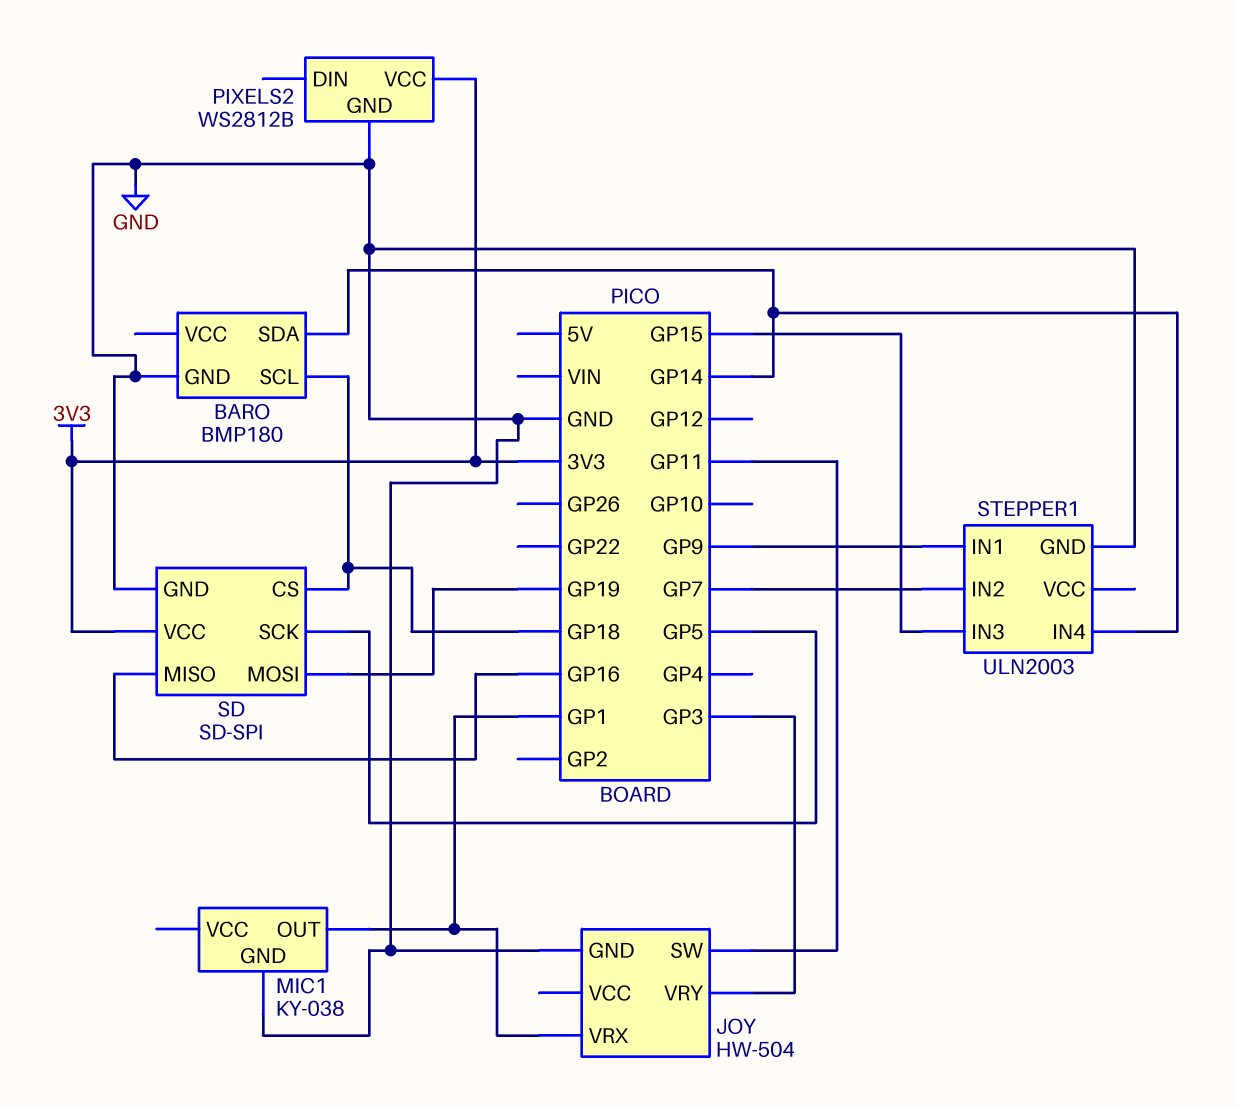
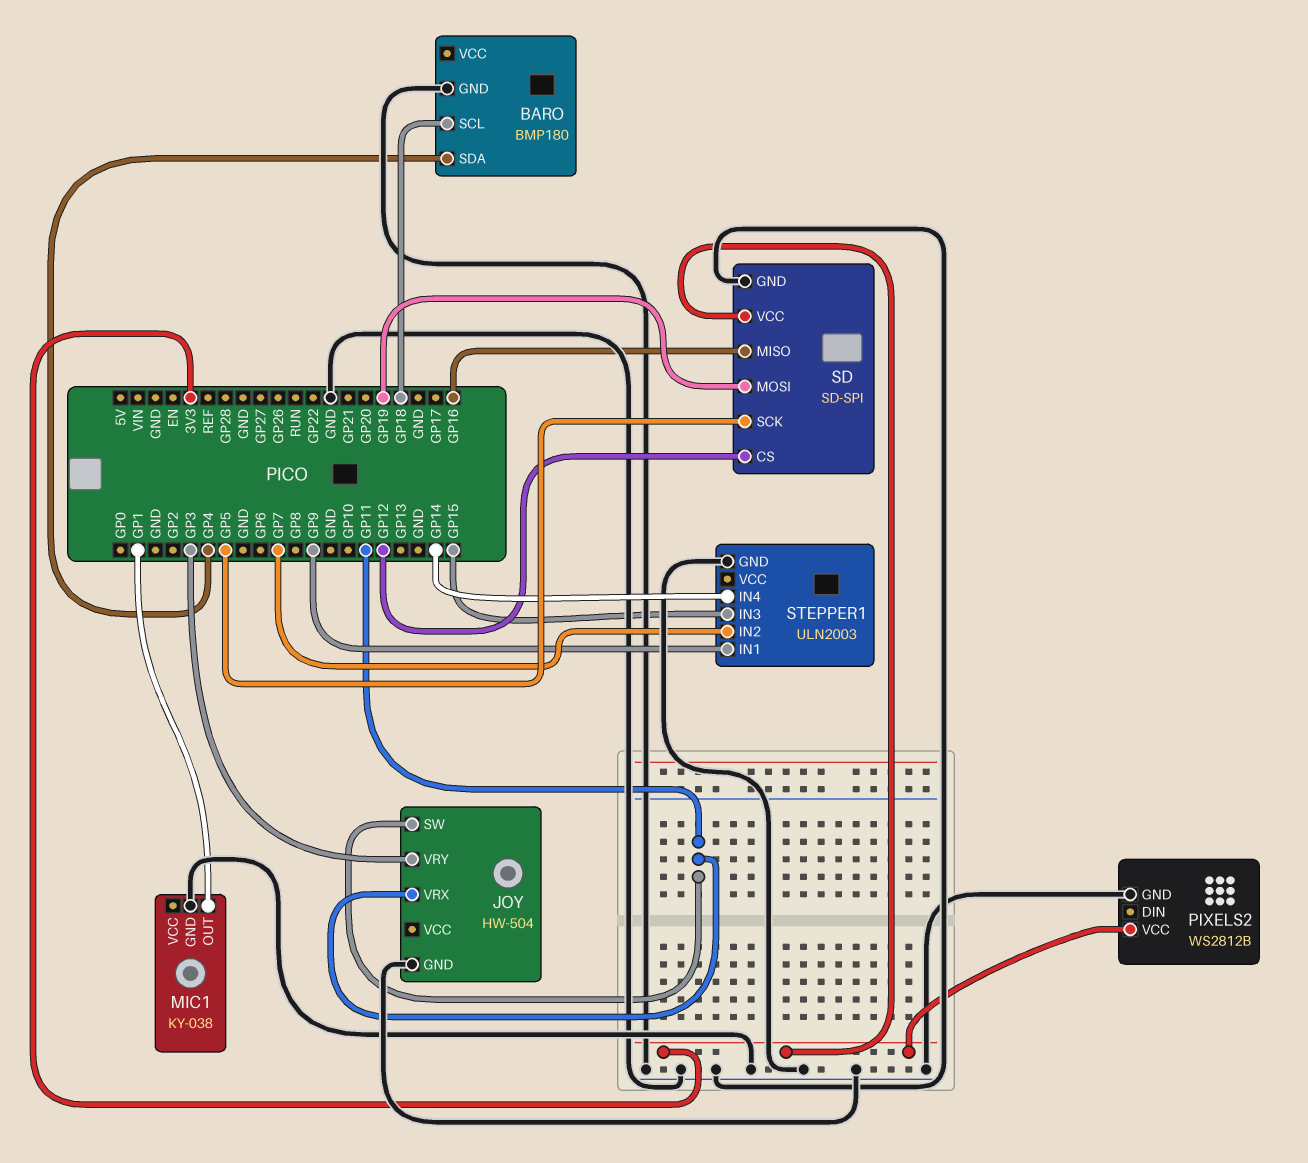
BARO pin SDA: GP14 -> GP4
JOY pin VRX: GP1 -> GP11
SD pin CS: GP18 -> GP12

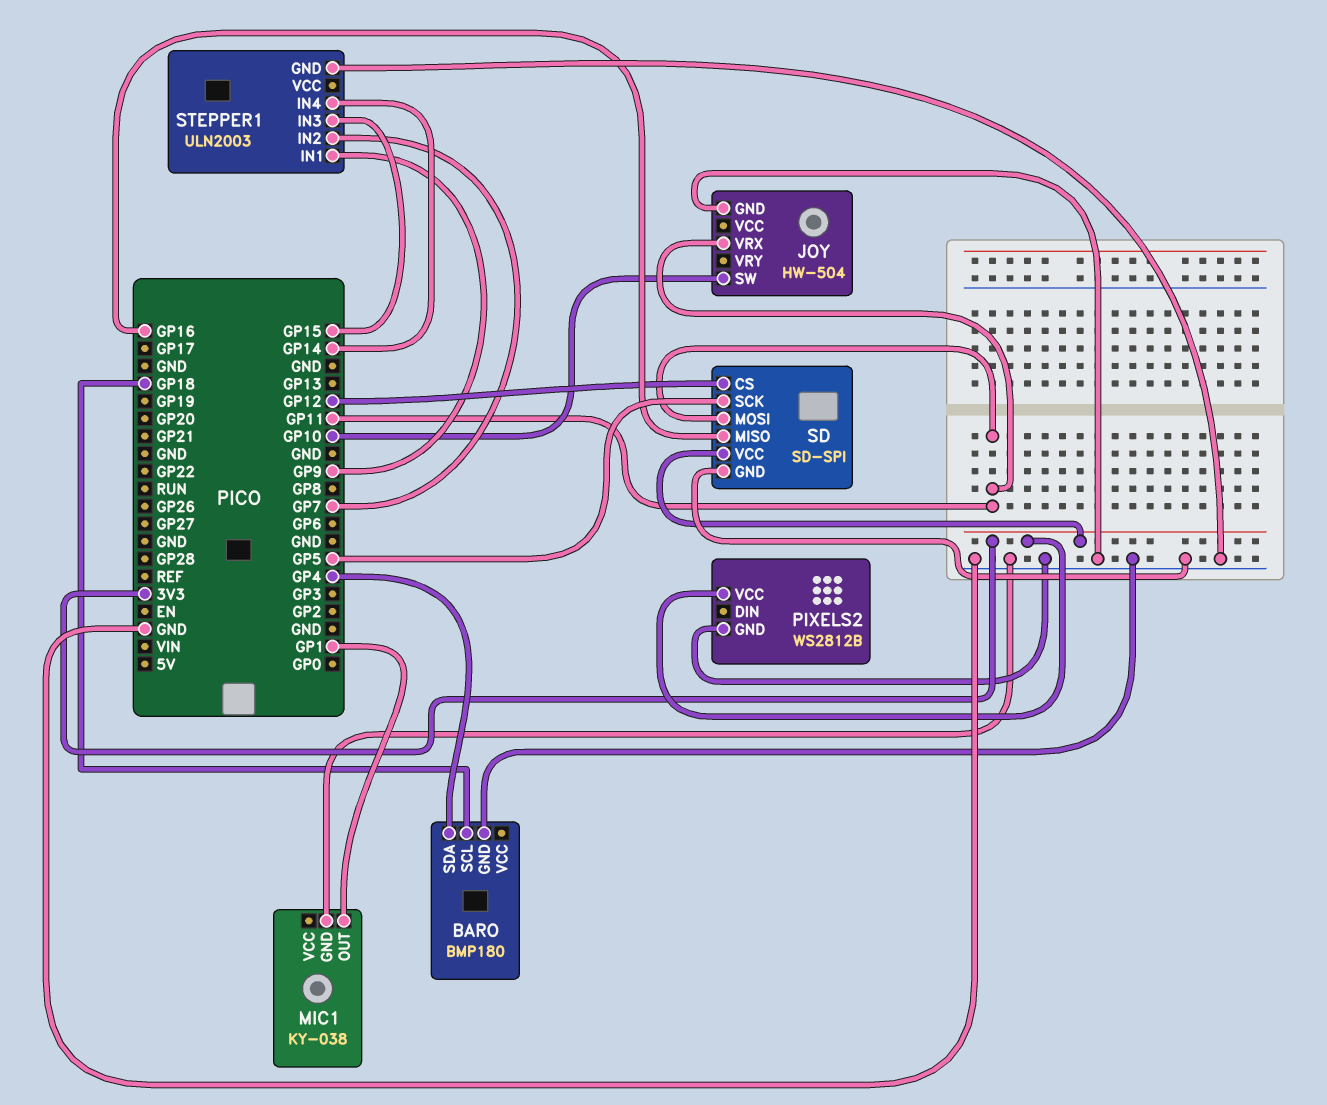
JOY pin SW: GP11 -> GP10
JOY pin VRY: GP3 -> none
SD pin MOSI: GP19 -> GP11

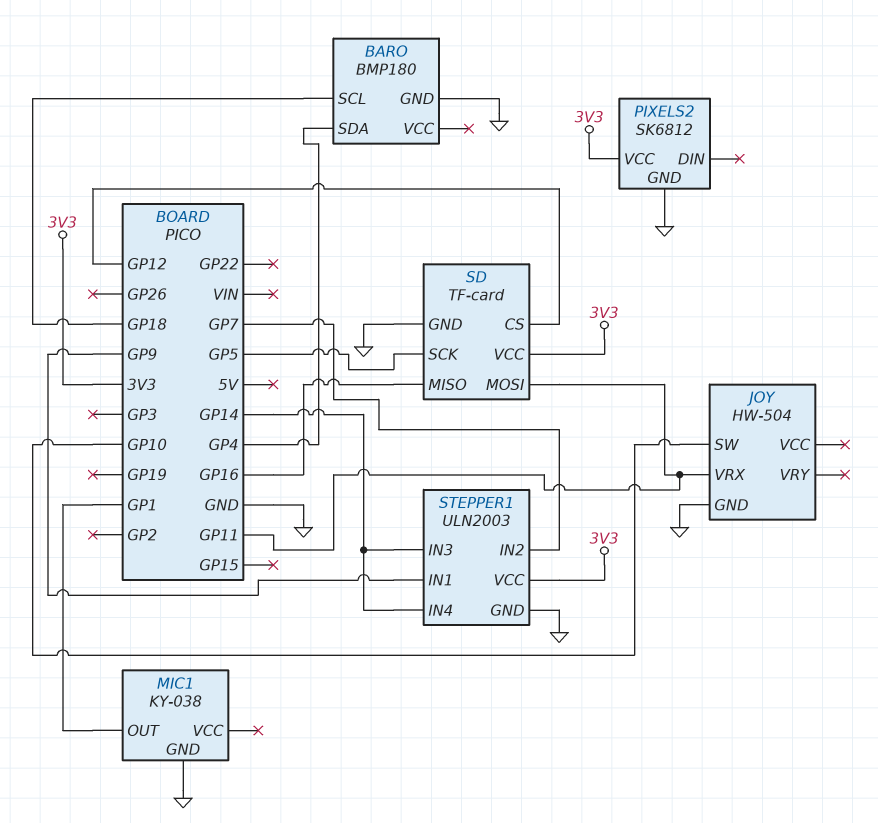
PIXELS2: WS2812B -> SK6812
SD: SD-SPI -> TF-card
STEPPER1 pin IN3: GP15 -> GP14
STEPPER1 pin VCC: none -> 3V3

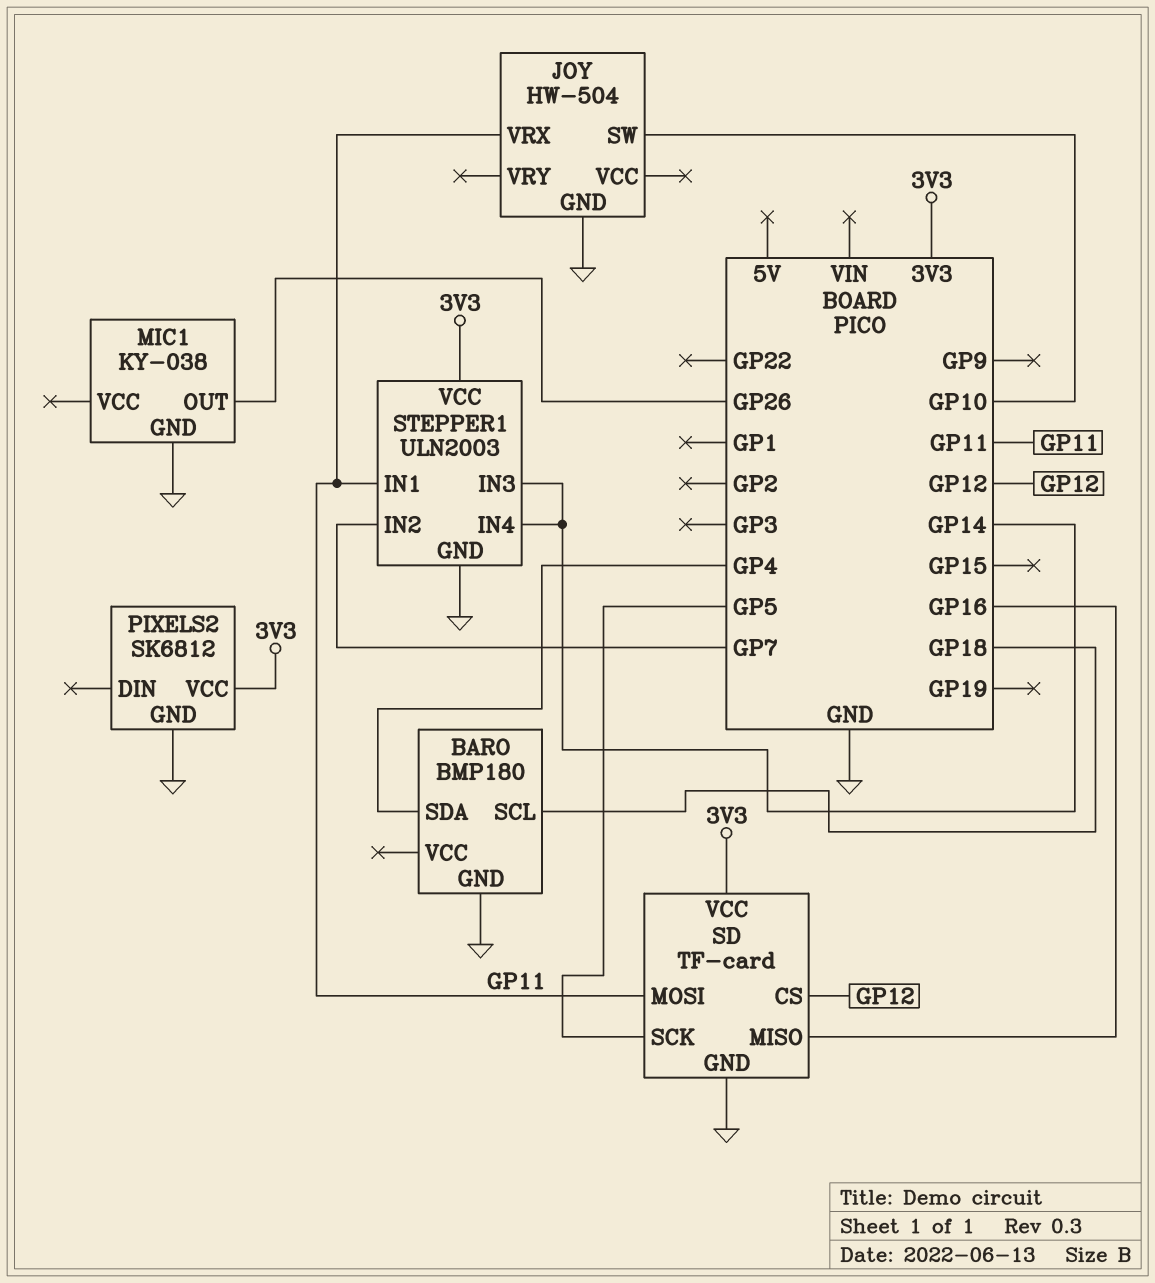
MIC1 pin OUT: GP1 -> GP26
STEPPER1 pin IN1: GP9 -> GP11

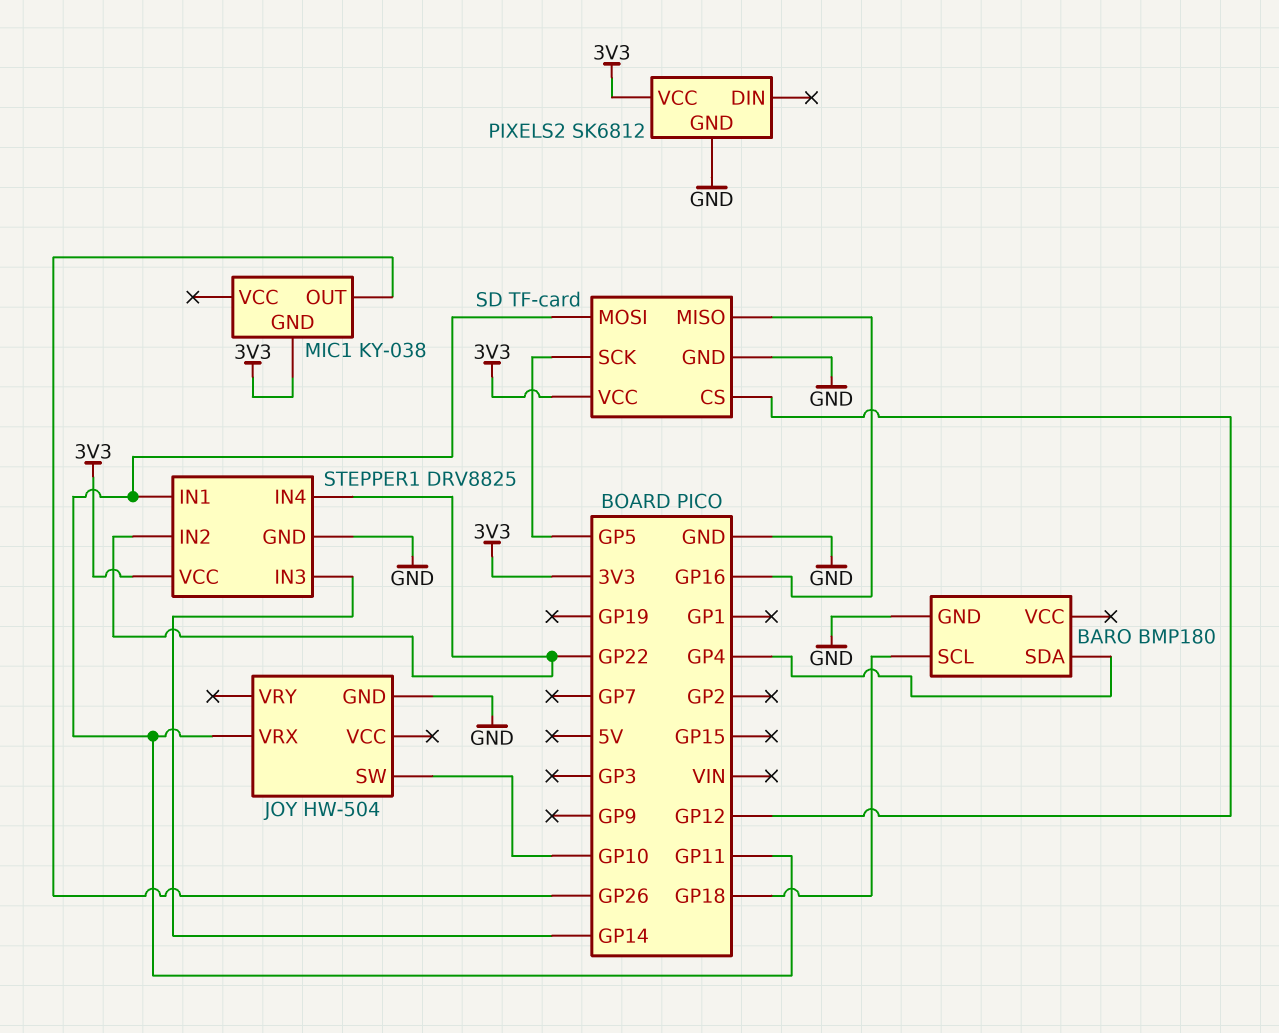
MIC1 pin GND: GND -> 3V3
STEPPER1: ULN2003 -> DRV8825
STEPPER1 pin IN2: GP7 -> GP22
STEPPER1 pin IN4: GP14 -> GP22

